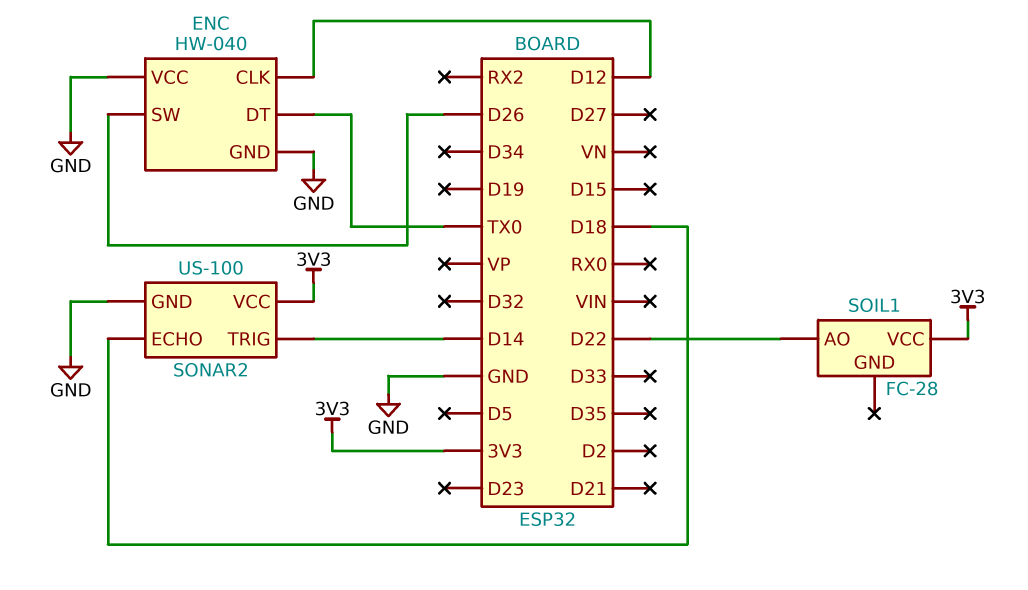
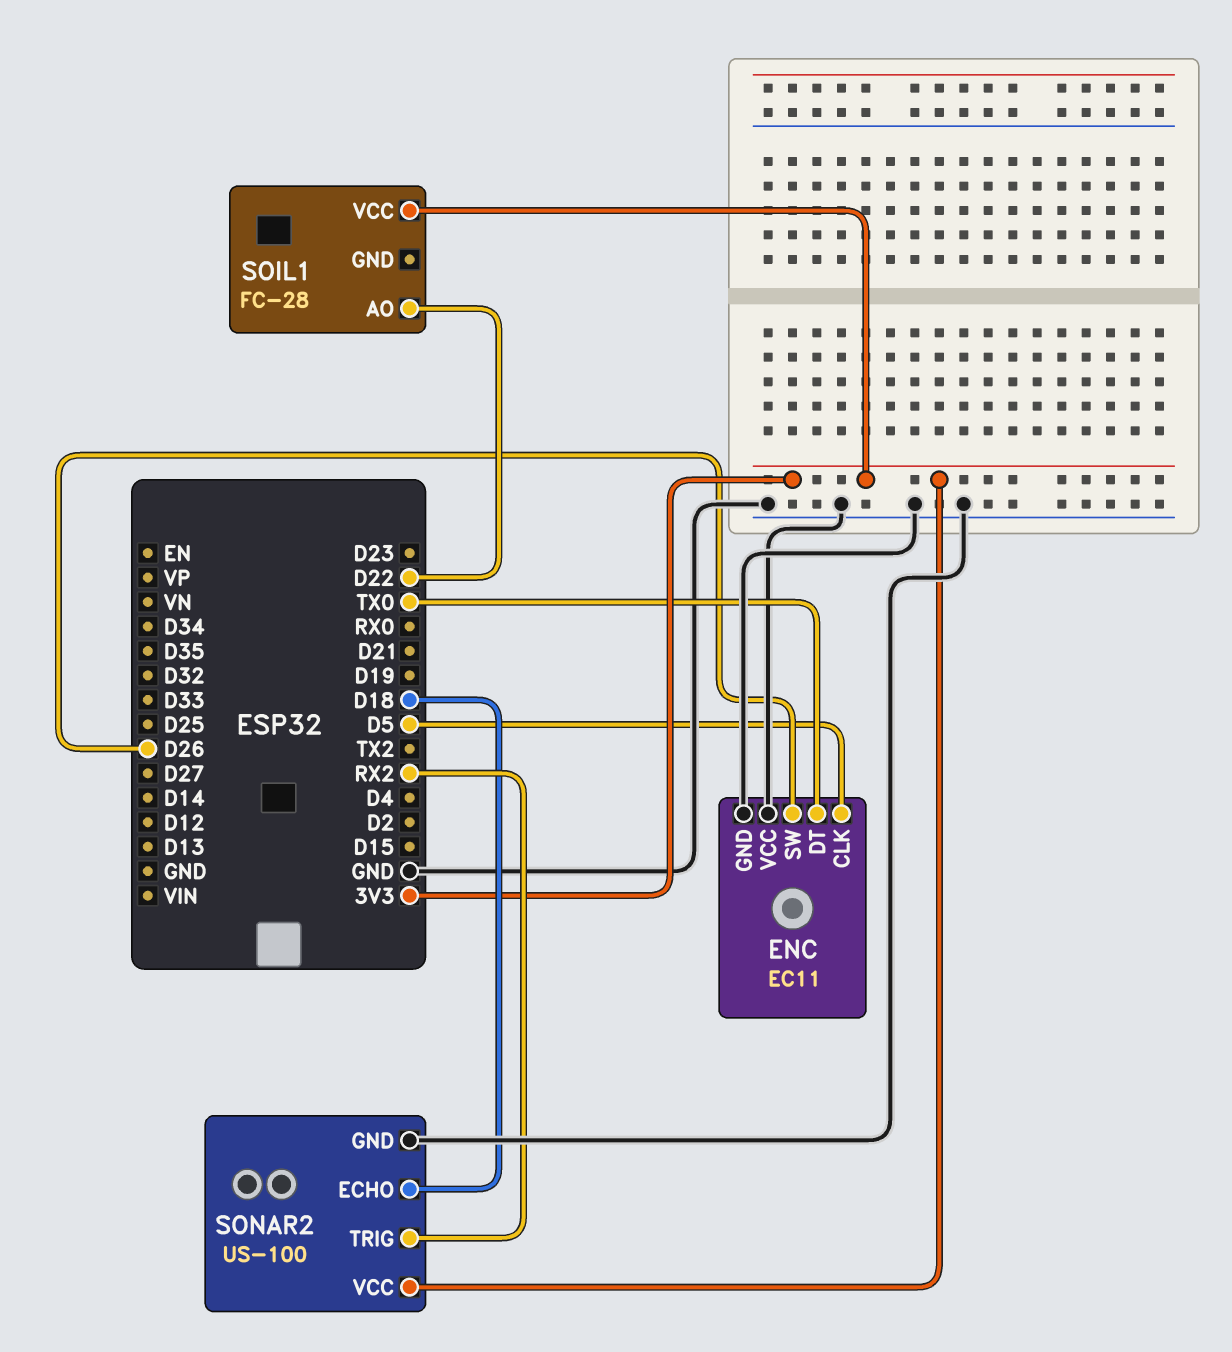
ENC: HW-040 -> EC11
ENC pin CLK: D12 -> D5
SONAR2 pin TRIG: D14 -> RX2

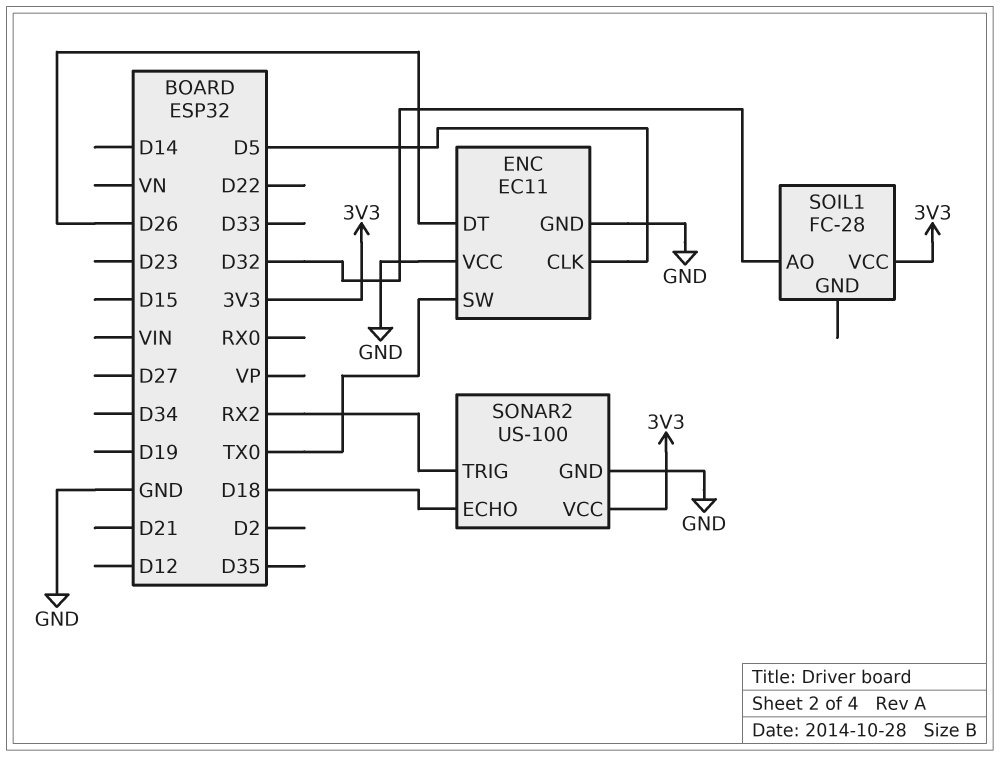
ENC pin DT: TX0 -> D26
ENC pin SW: D26 -> TX0
SOIL1 pin AO: D22 -> D32

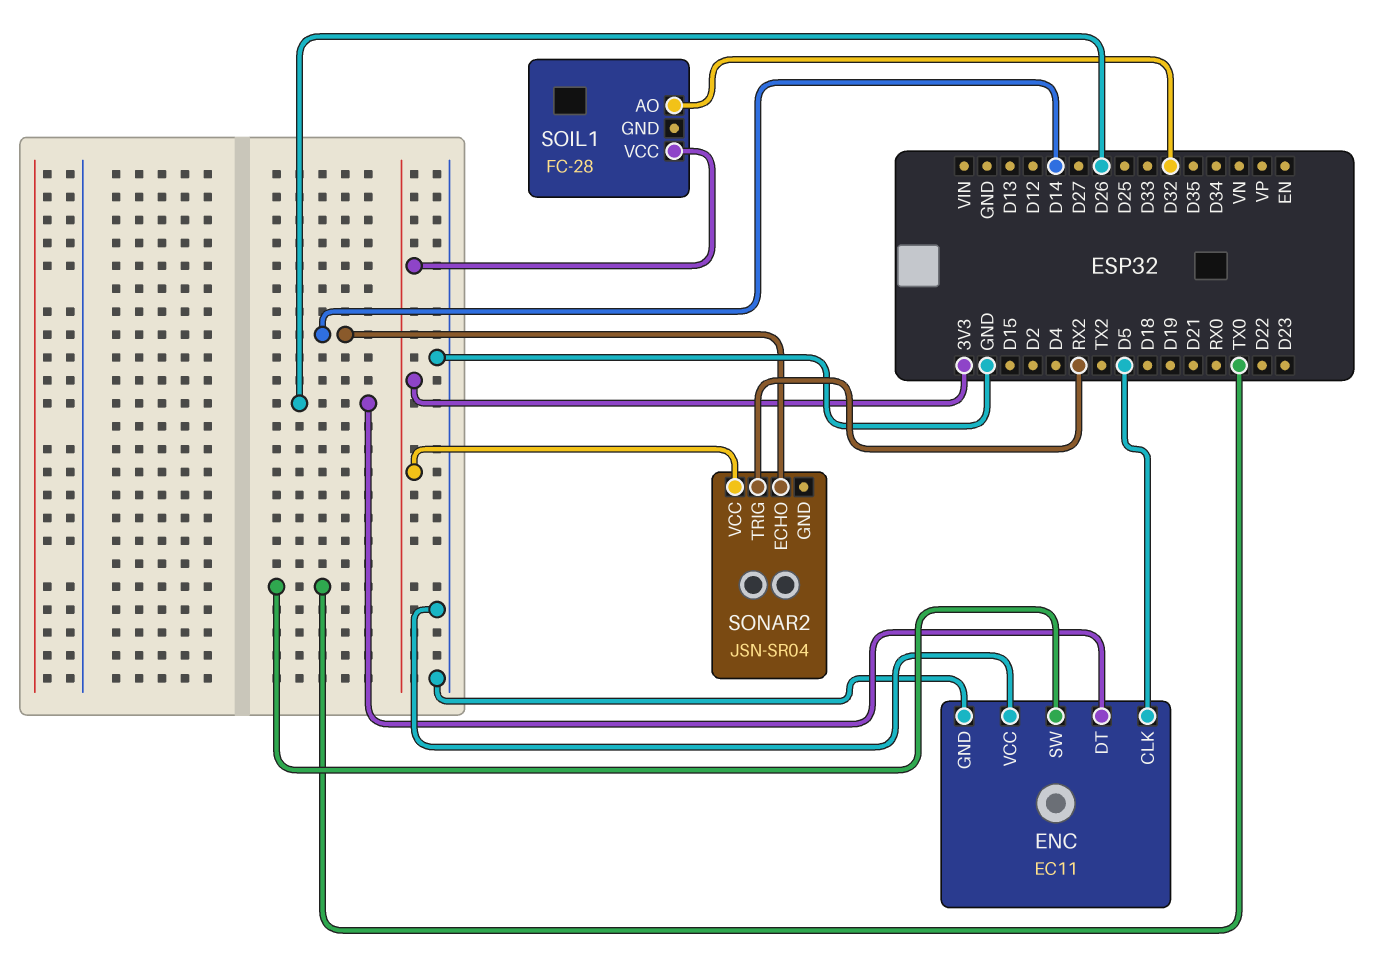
SONAR2: US-100 -> JSN-SR04
SONAR2 pin ECHO: D18 -> D14
SONAR2 pin GND: GND -> none

